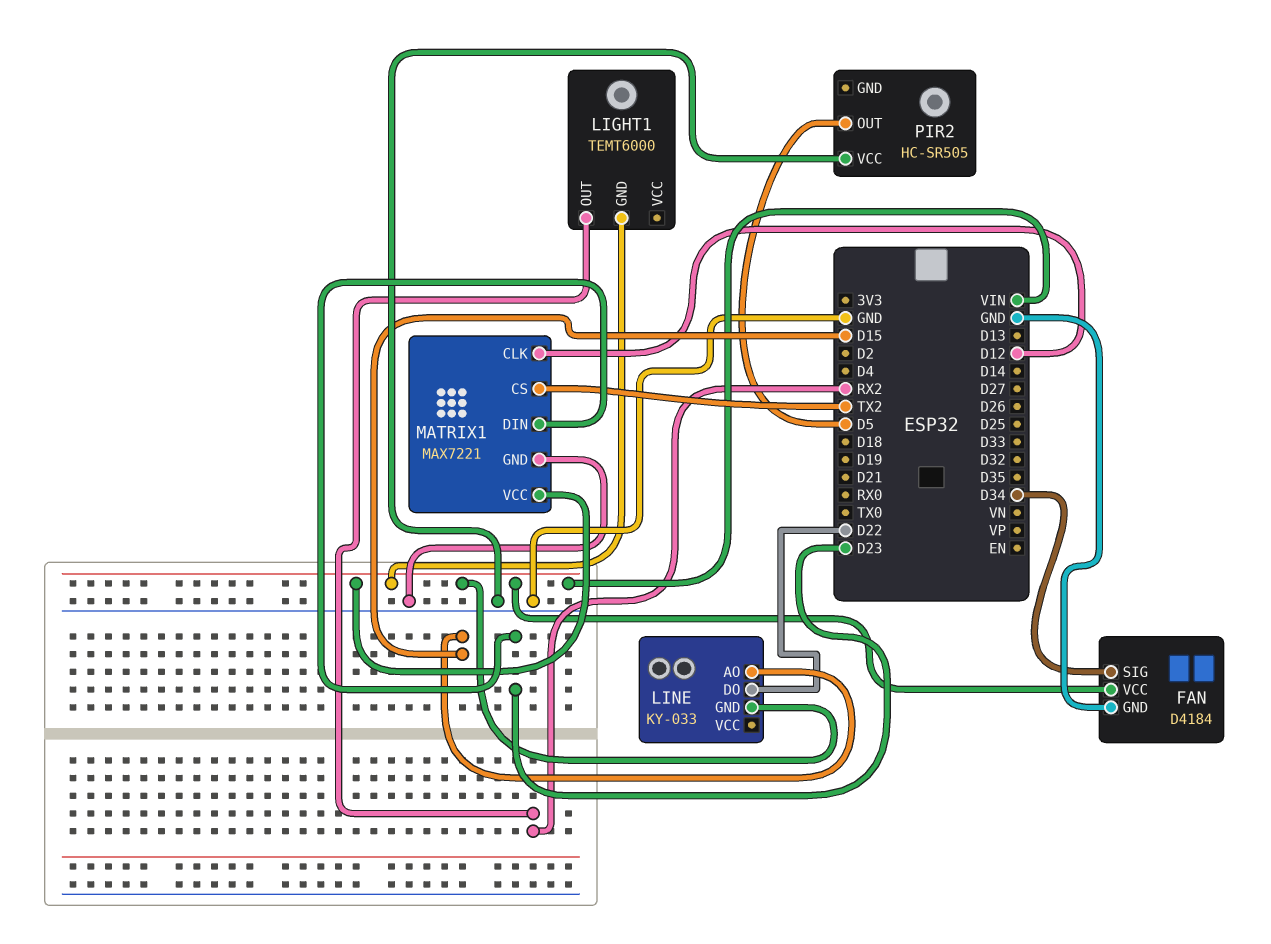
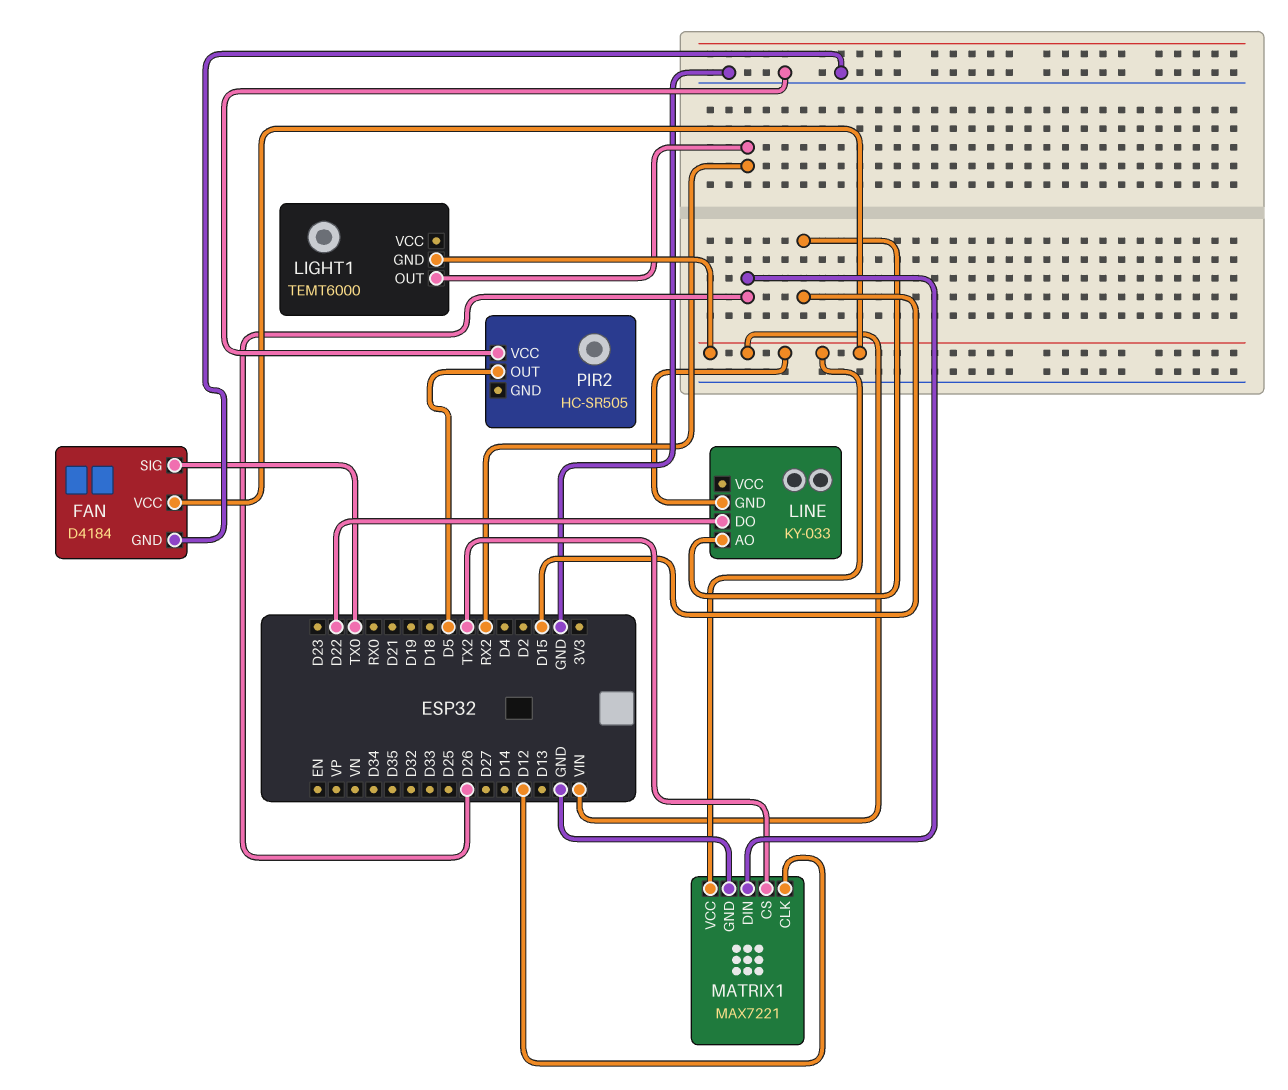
FAN pin SIG: D34 -> TX0
MATRIX1 pin DIN: D23 -> D26

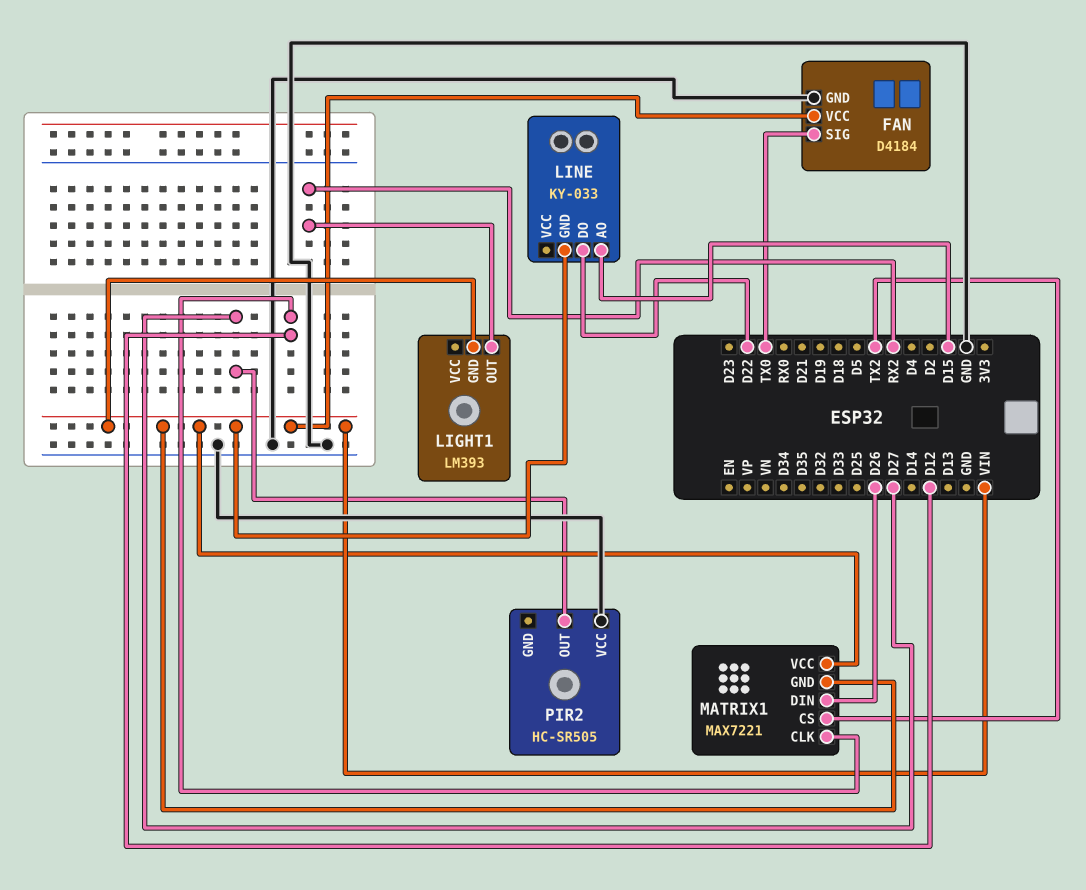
LIGHT1: TEMT6000 -> LM393
MATRIX1 pin GND: GND -> VIN
PIR2 pin OUT: D5 -> D27

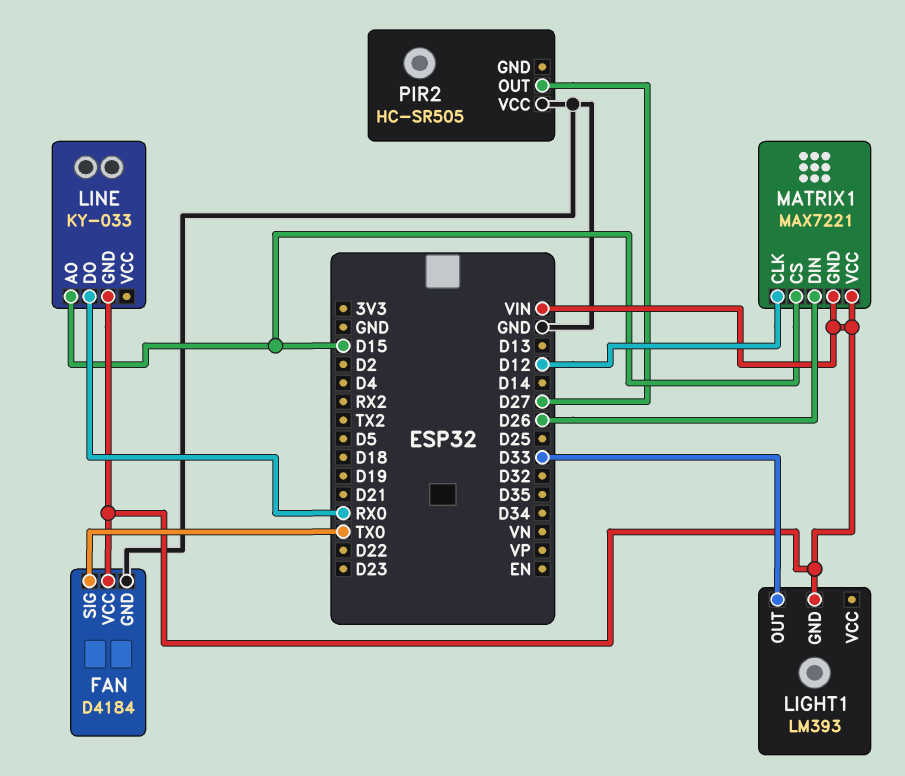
LIGHT1 pin OUT: RX2 -> D33
LINE pin DO: D22 -> RX0
MATRIX1 pin CS: TX2 -> D15

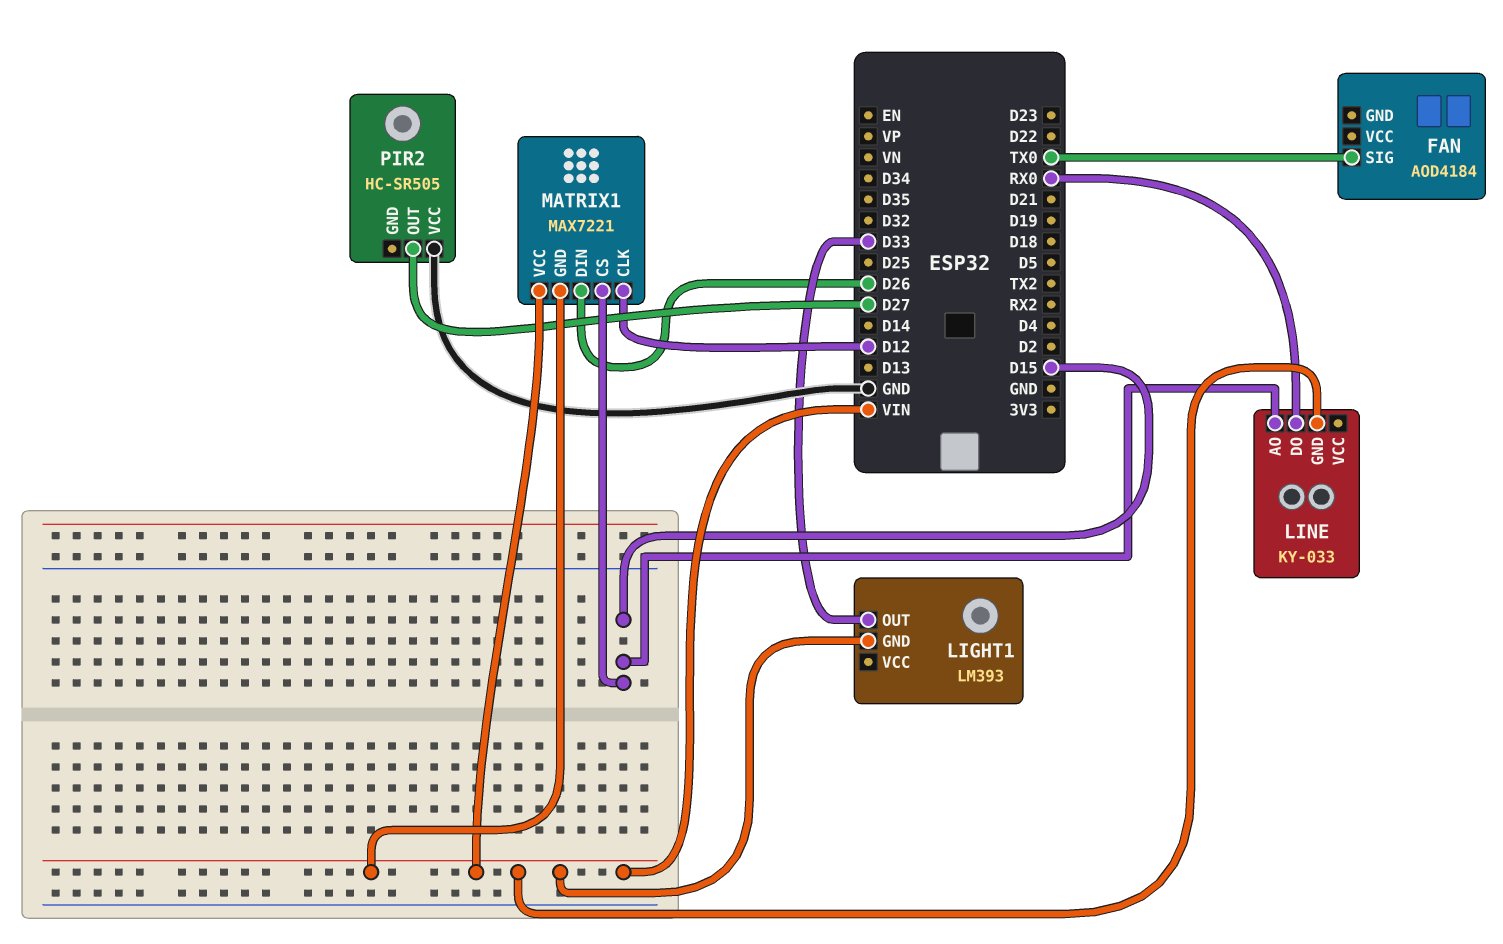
FAN: D4184 -> AOD4184
FAN pin GND: GND -> none
FAN pin VCC: VIN -> none

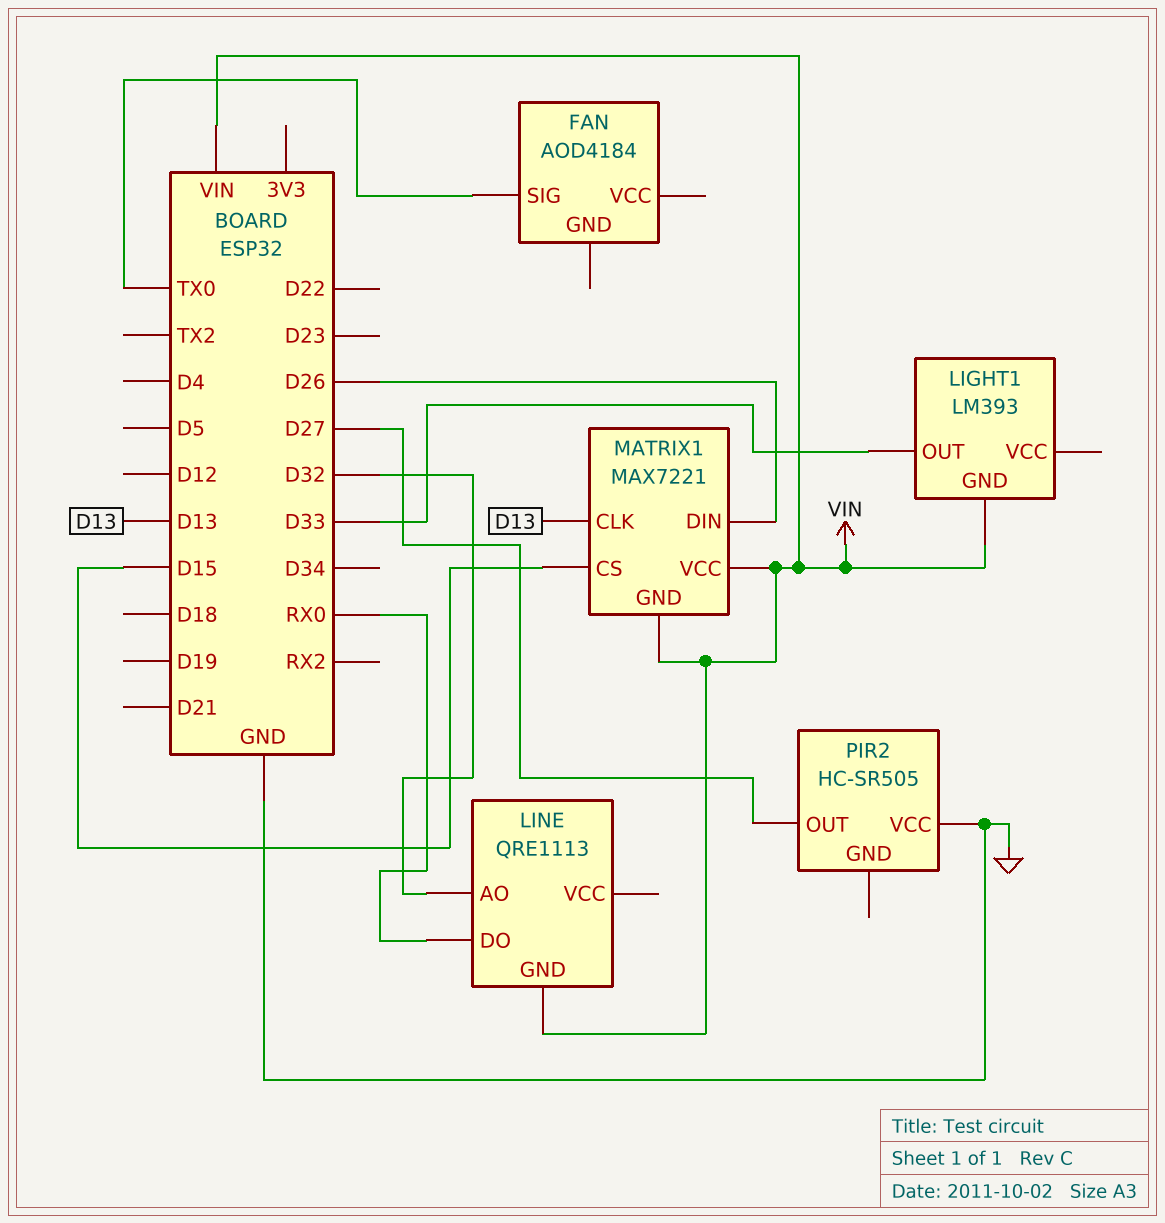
LINE: KY-033 -> QRE1113
LINE pin AO: D15 -> D32
MATRIX1 pin CLK: D12 -> D13

